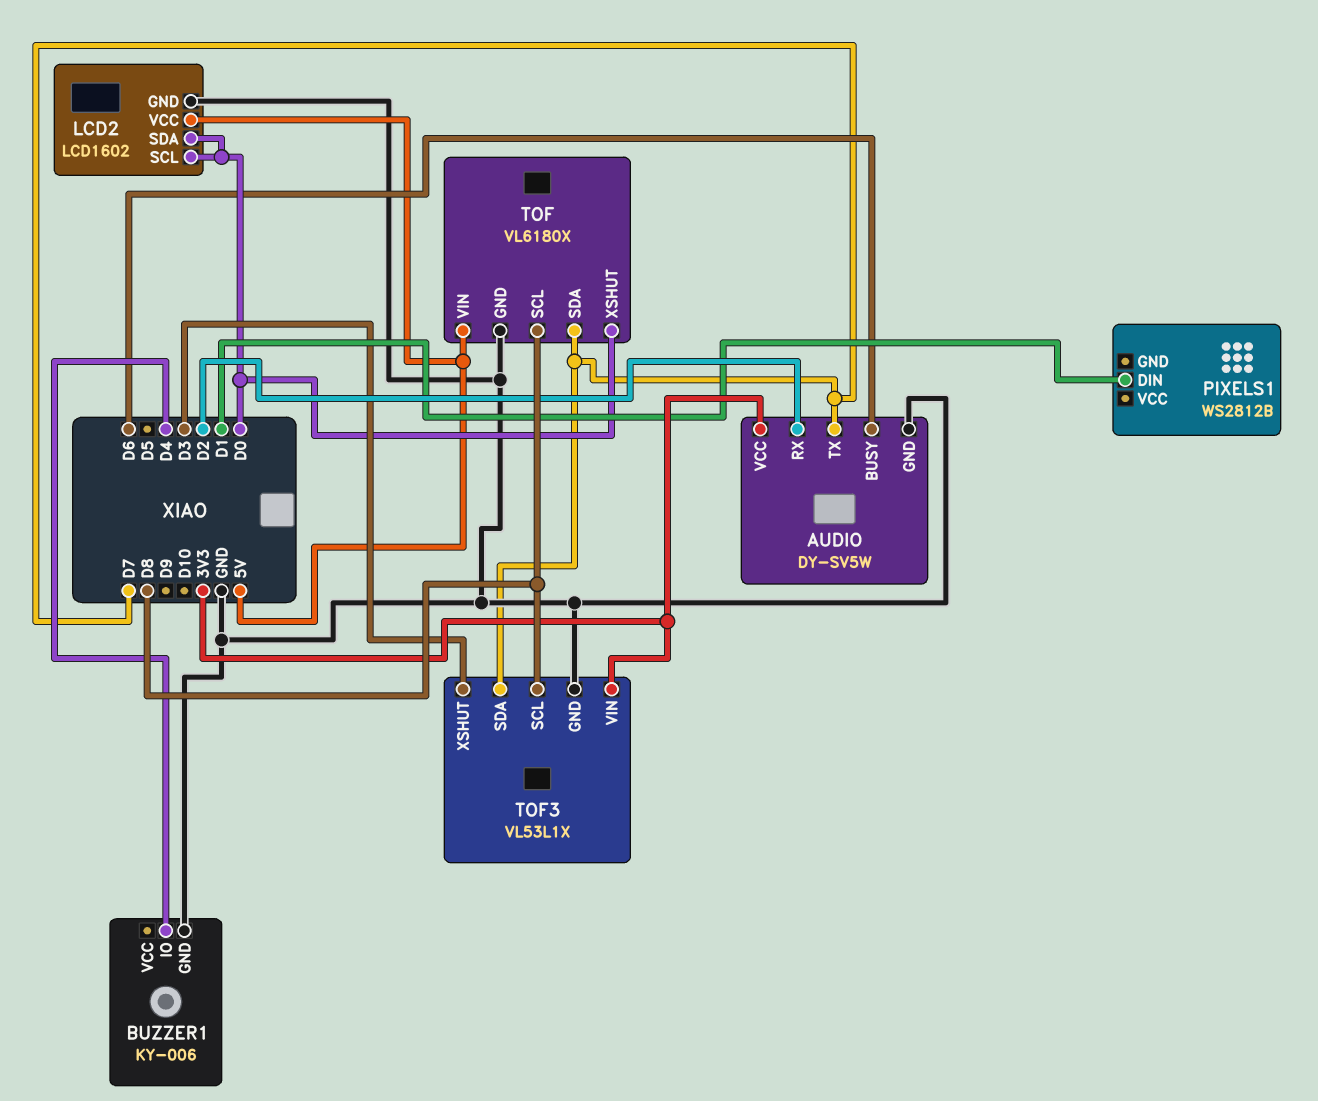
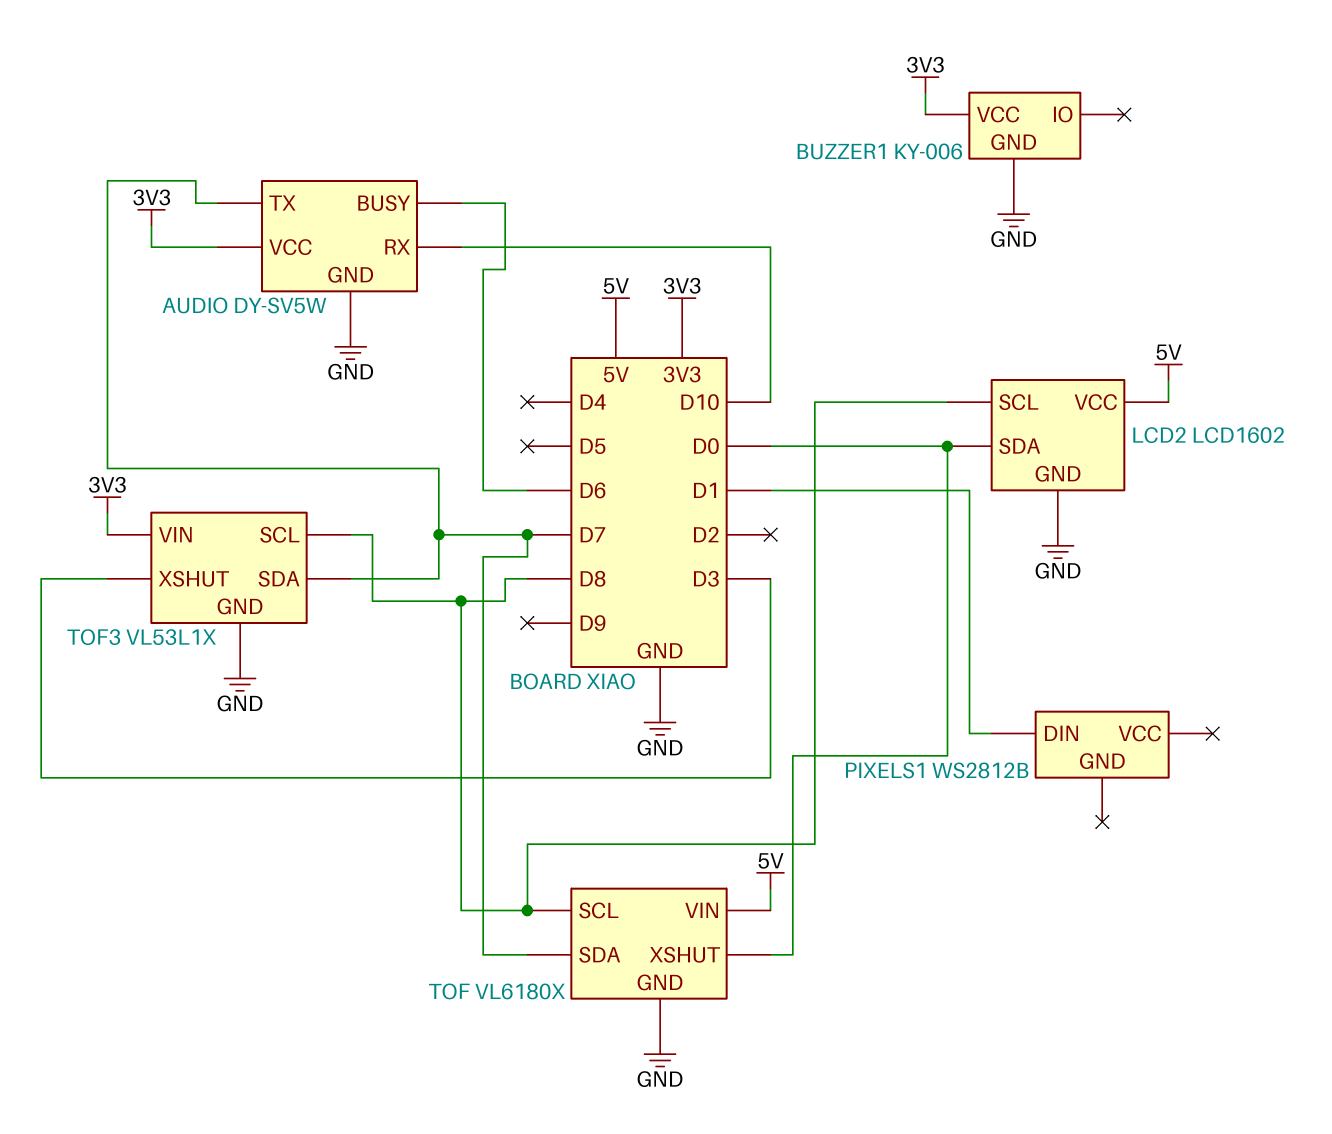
AUDIO pin RX: D2 -> D10
BUZZER1 pin IO: D4 -> none
BUZZER1 pin VCC: none -> 3V3
LCD2 pin SCL: D0 -> D8

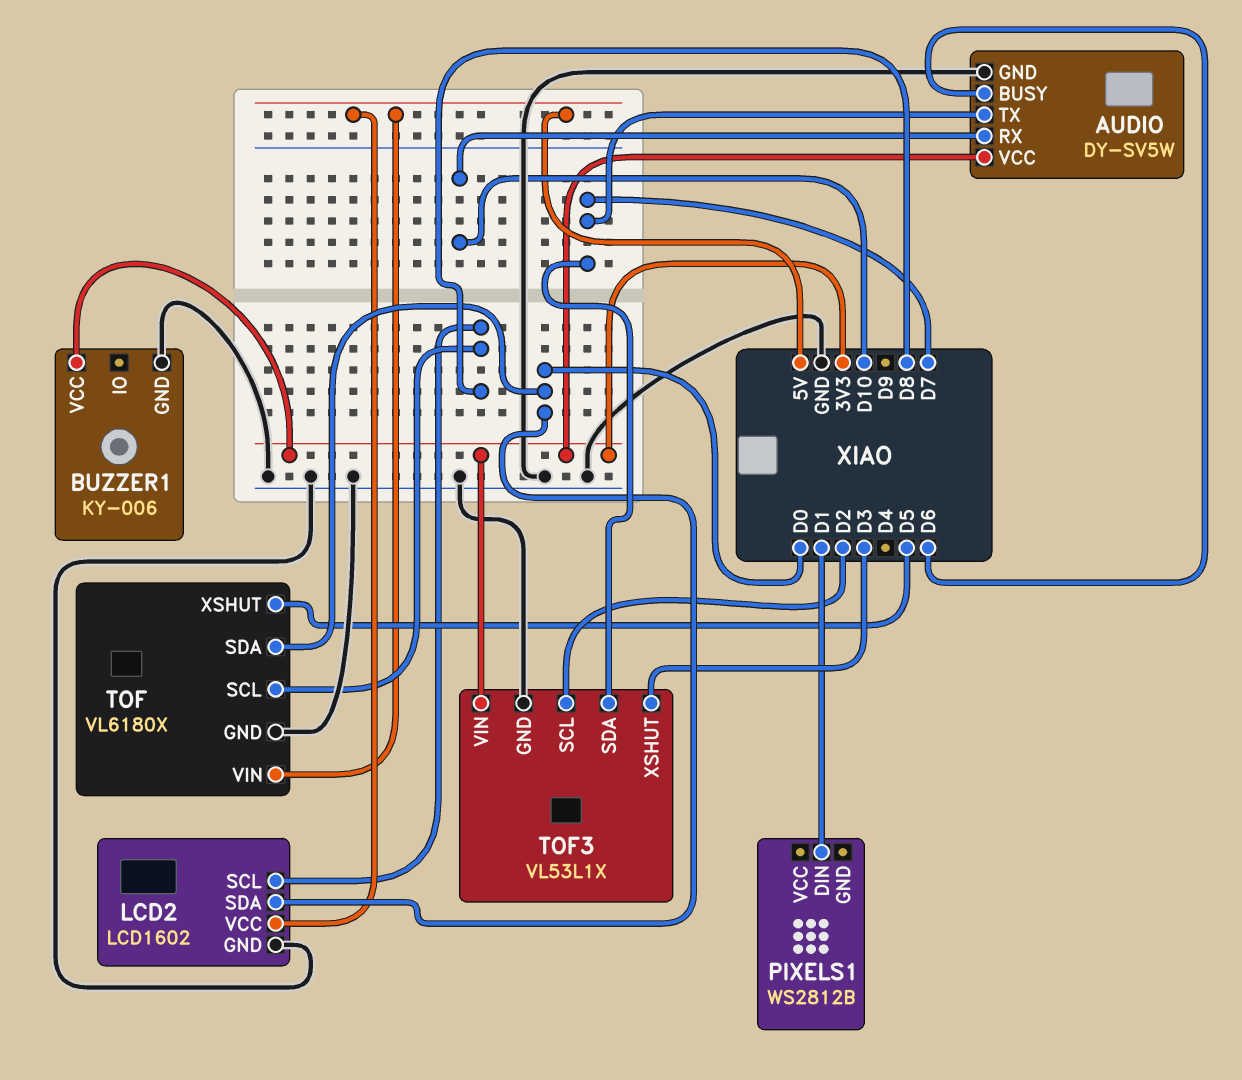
TOF pin SDA: D7 -> D0
TOF pin XSHUT: D0 -> D5
TOF3 pin SCL: D8 -> D2

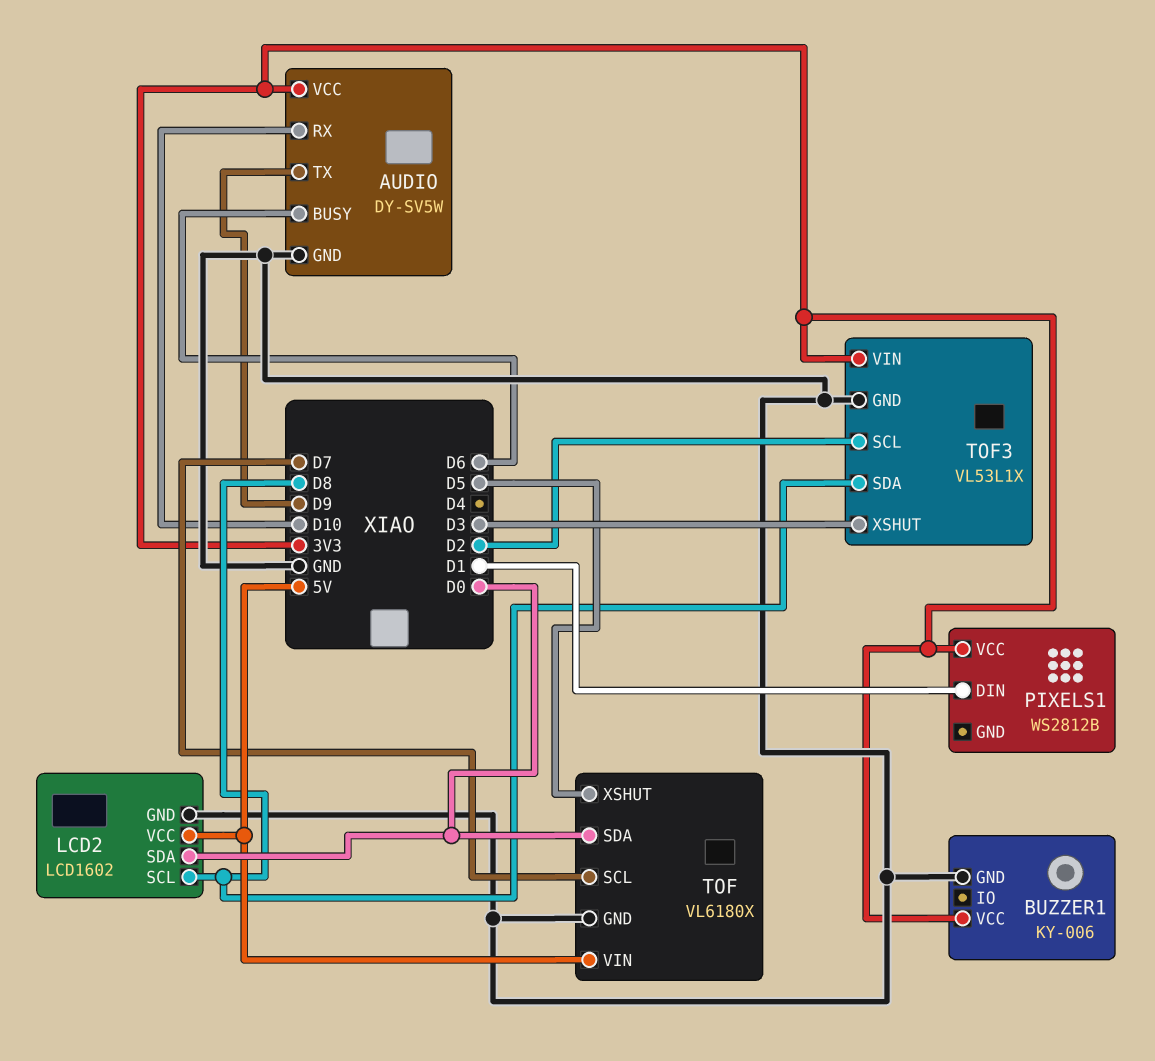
AUDIO pin TX: D7 -> D9
PIXELS1 pin VCC: none -> 3V3
TOF pin SCL: D8 -> D7
TOF3 pin SDA: D7 -> D8

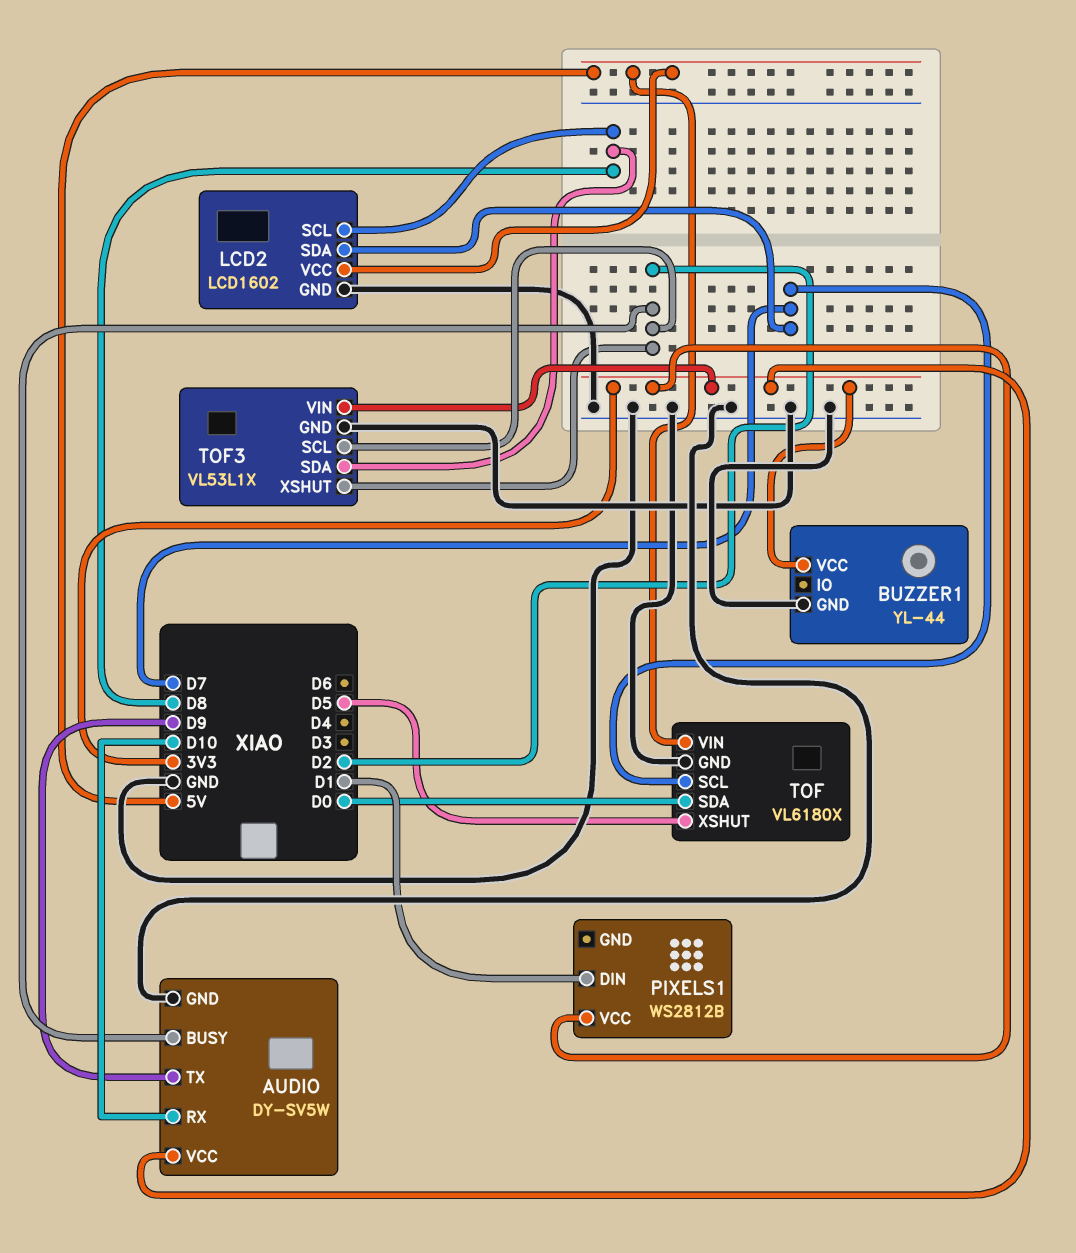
AUDIO pin BUSY: D6 -> D2
BUZZER1: KY-006 -> YL-44
LCD2 pin SDA: D0 -> D7
TOF3 pin XSHUT: D3 -> D2

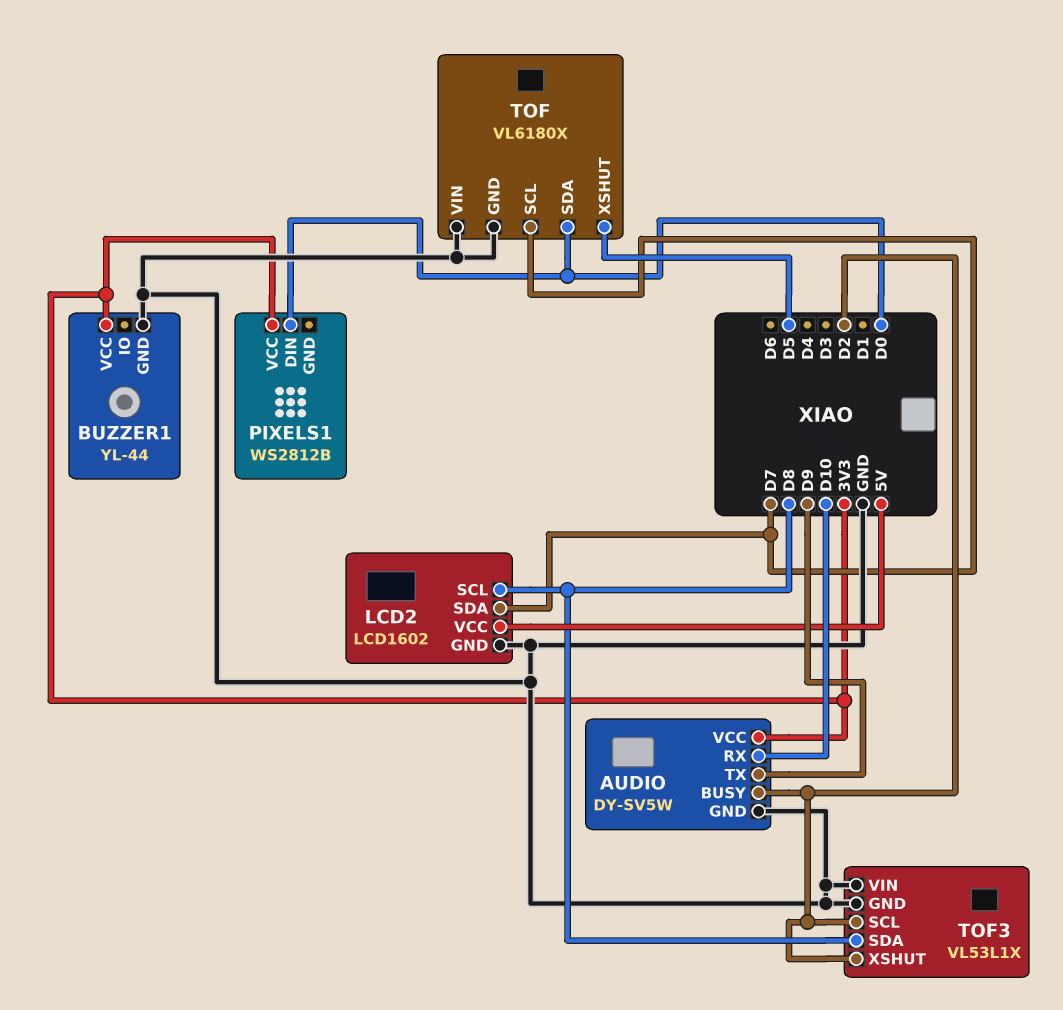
PIXELS1 pin DIN: D1 -> D0
TOF pin VIN: 5V -> GND
TOF3 pin VIN: 3V3 -> GND

